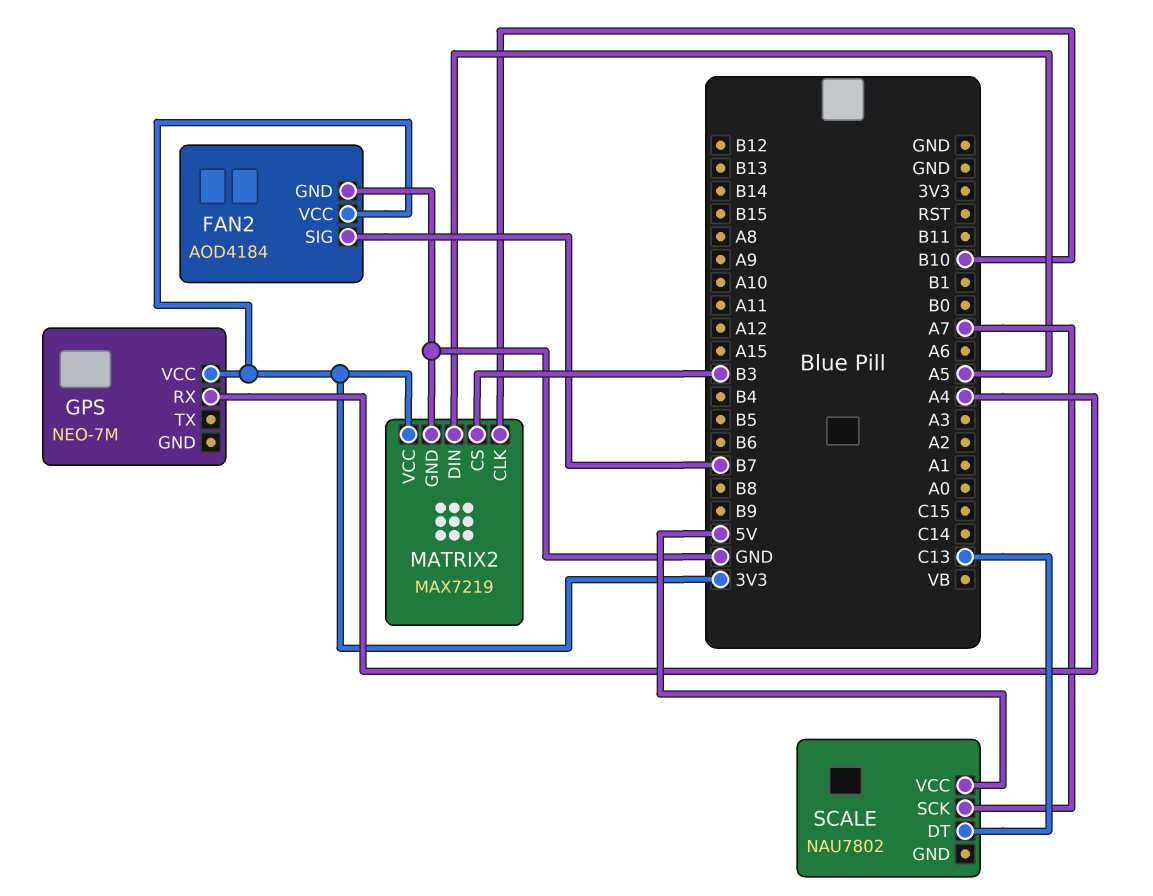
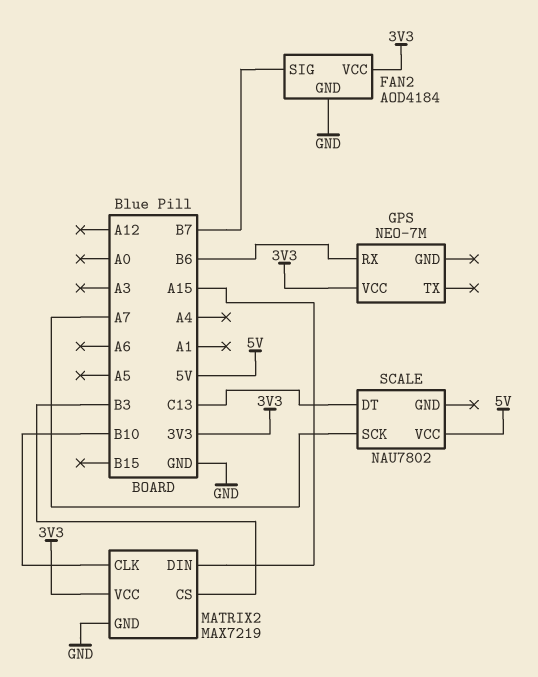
GPS pin RX: A4 -> B6
MATRIX2 pin DIN: A5 -> A15

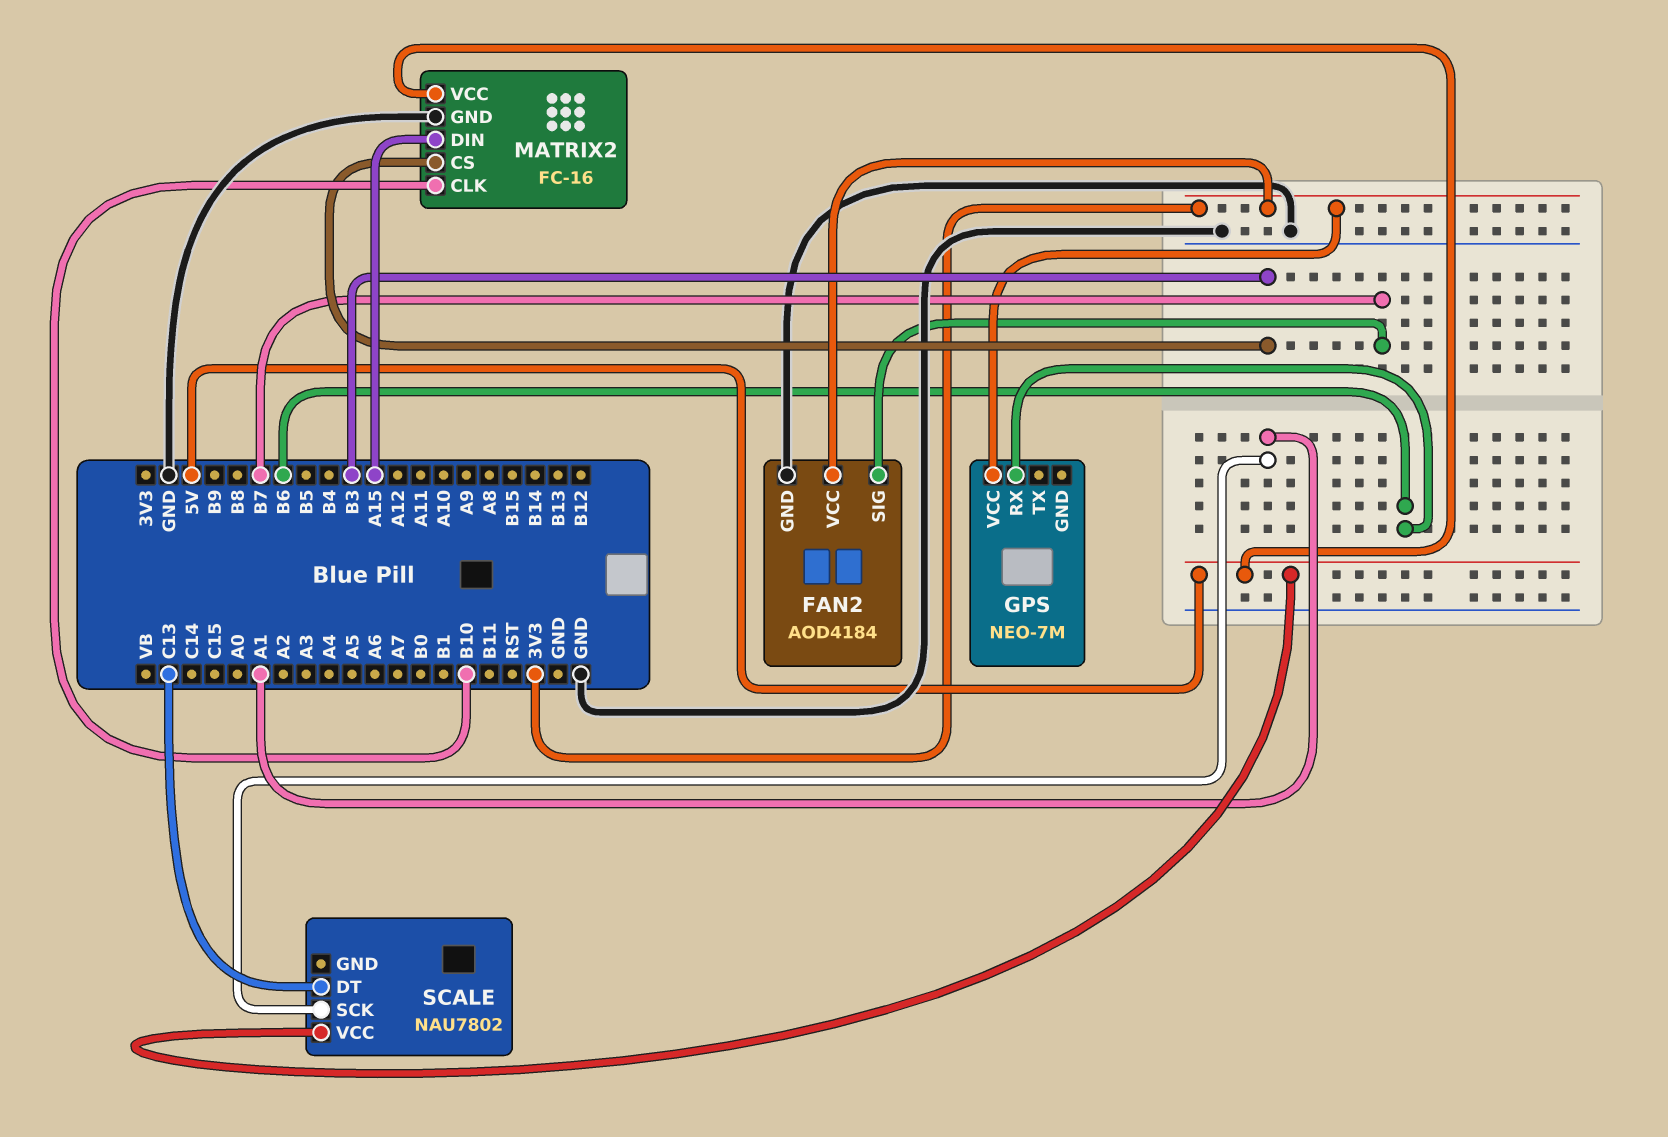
MATRIX2: MAX7219 -> FC-16
MATRIX2 pin VCC: 3V3 -> 5V
SCALE pin SCK: A7 -> A1

